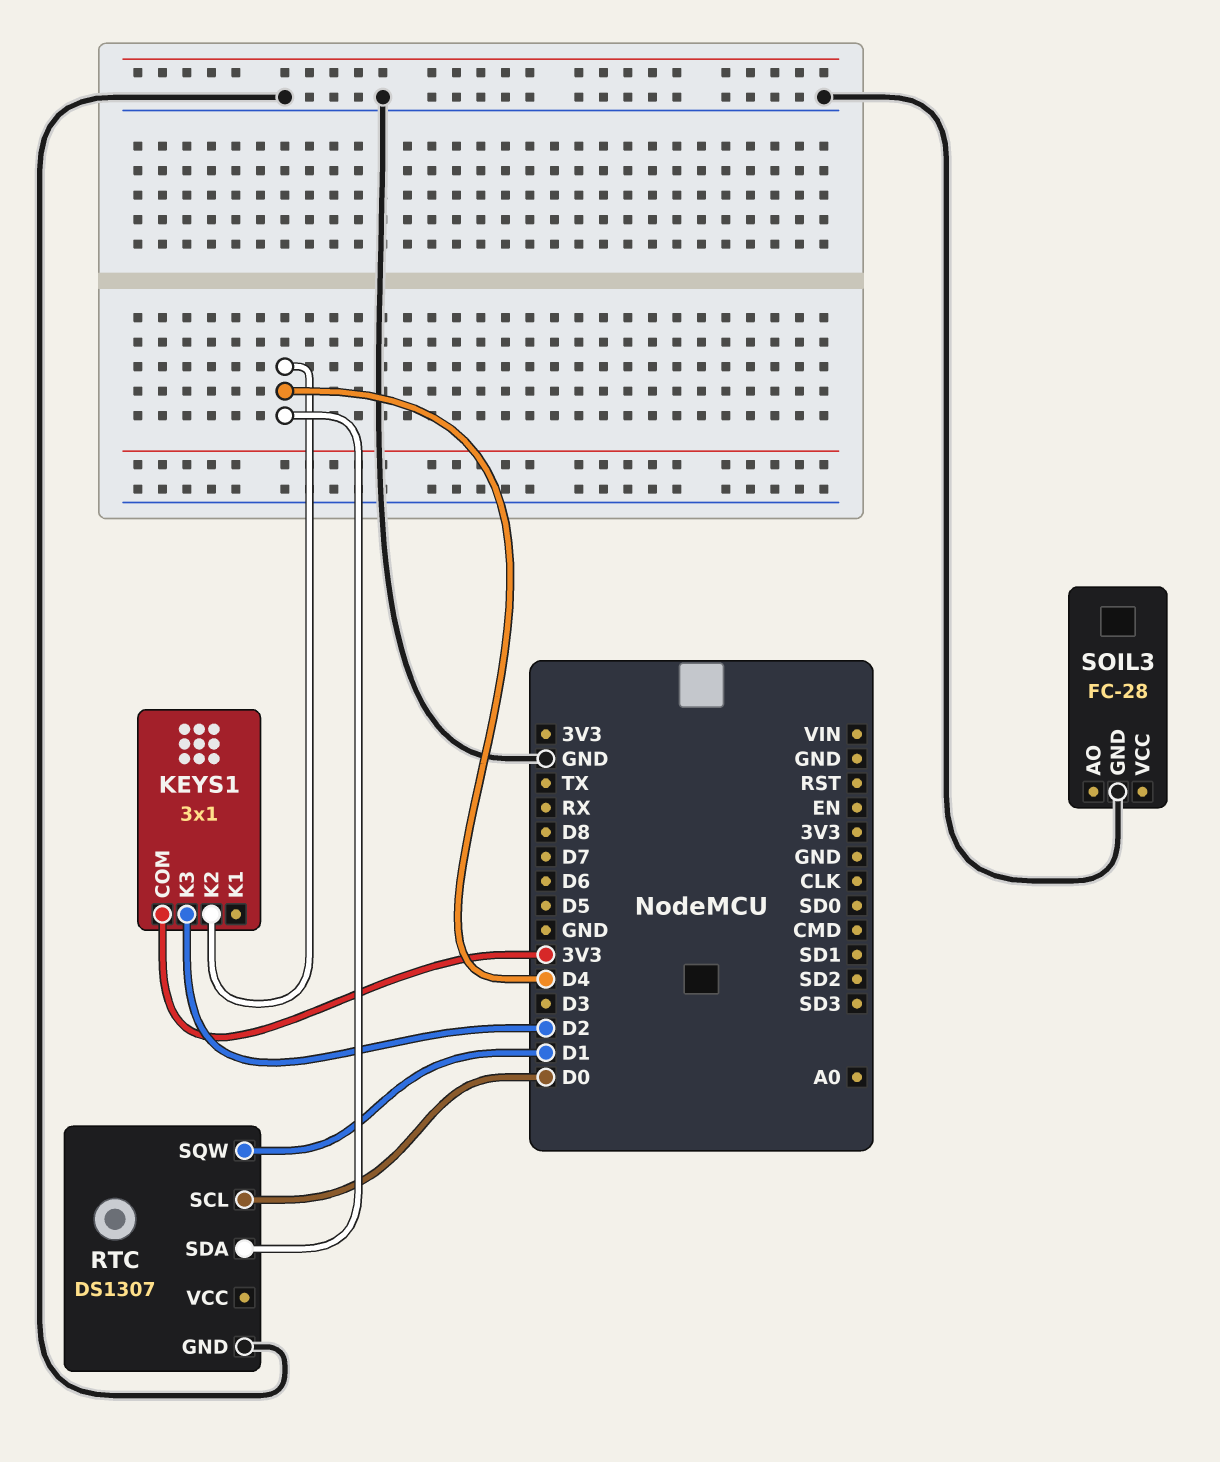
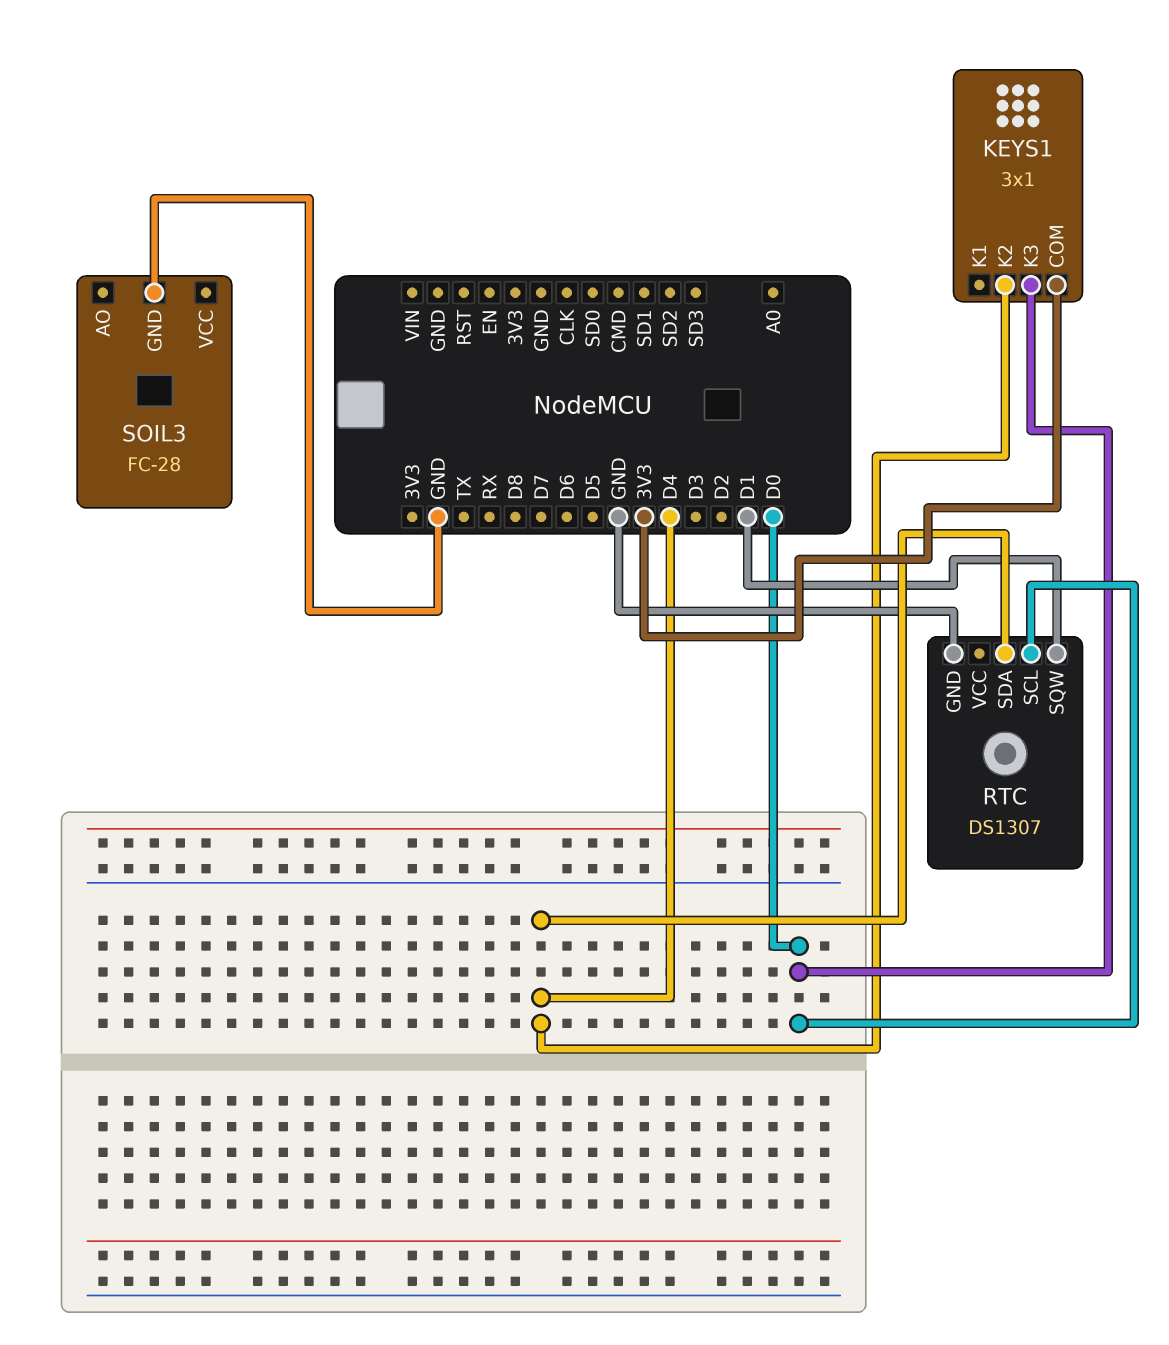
KEYS1 pin K3: D2 -> D0

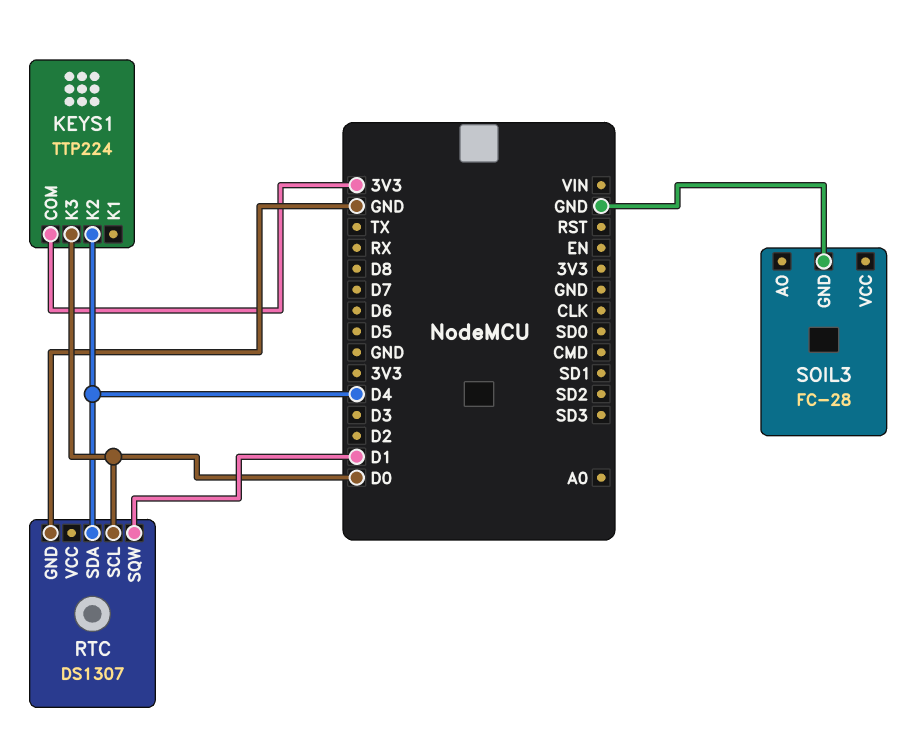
KEYS1: 3x1 -> TTP224

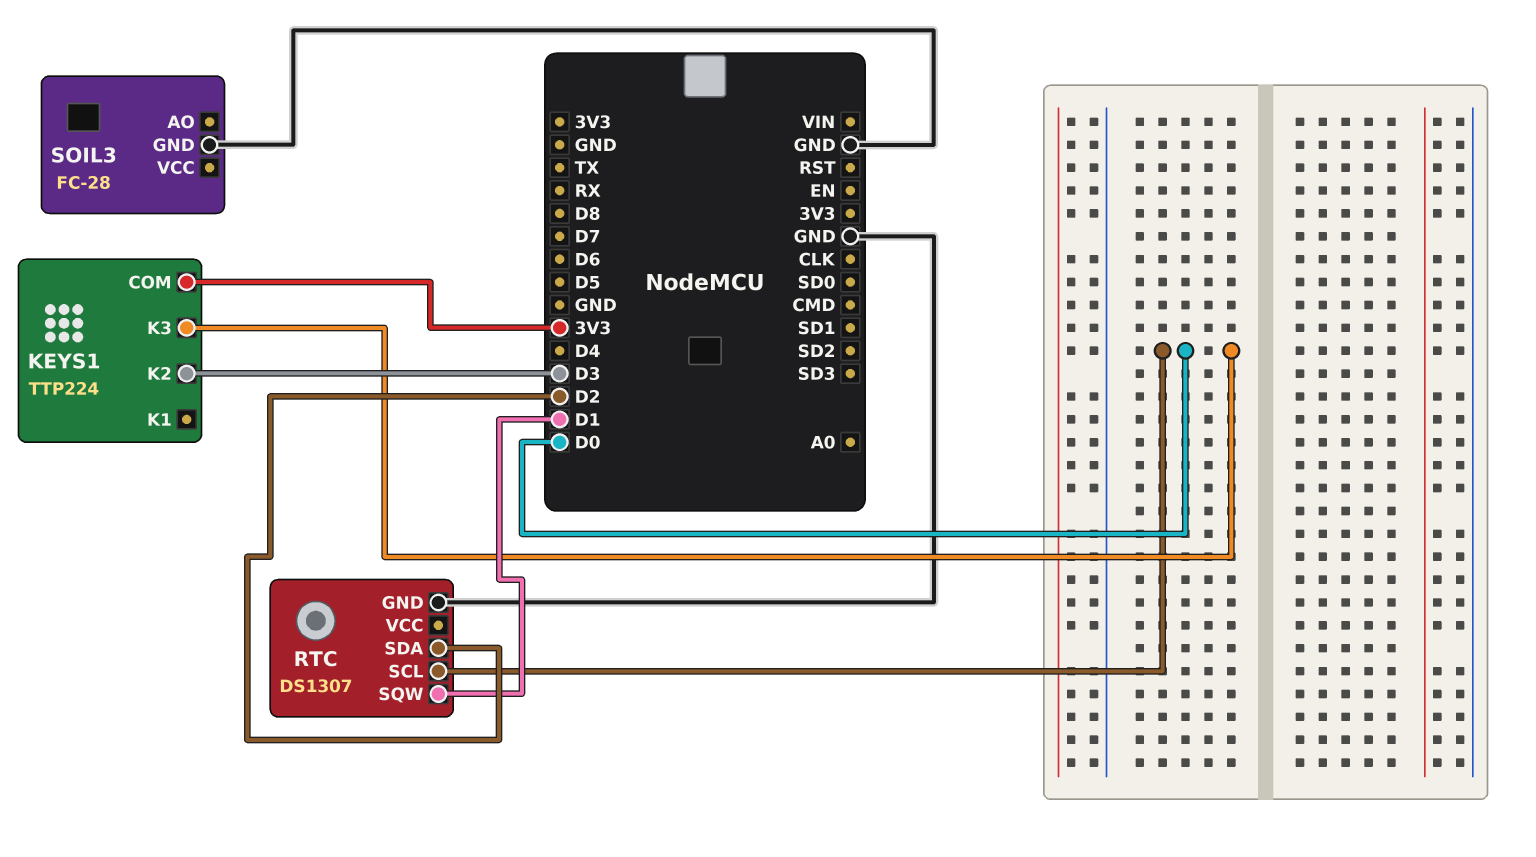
KEYS1 pin K2: D4 -> D3
RTC pin SDA: D4 -> D2

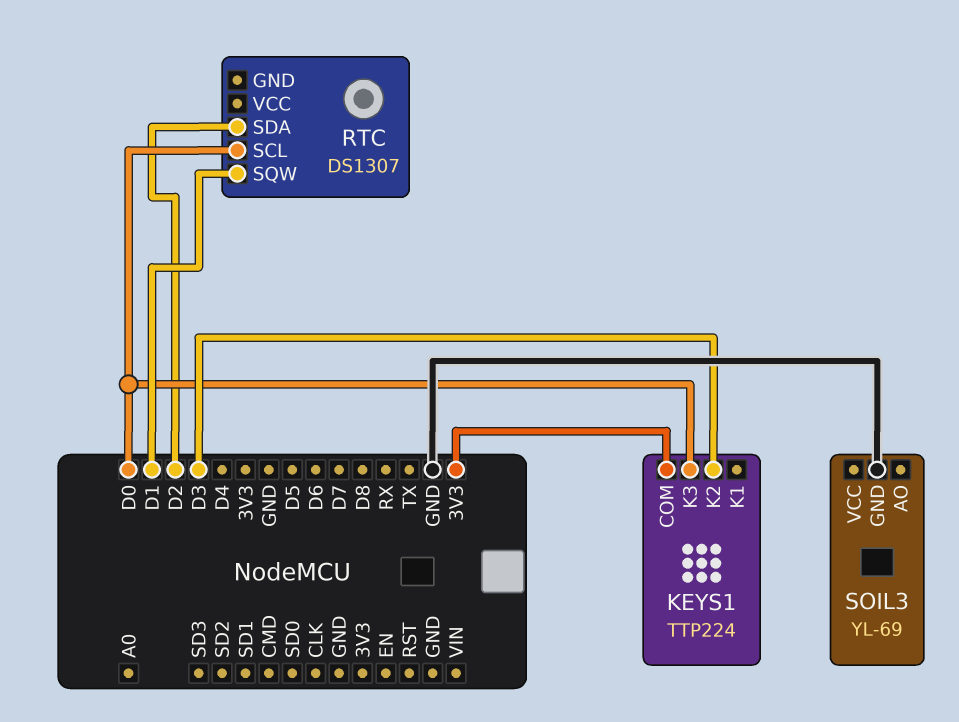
RTC pin GND: GND -> none
SOIL3: FC-28 -> YL-69

